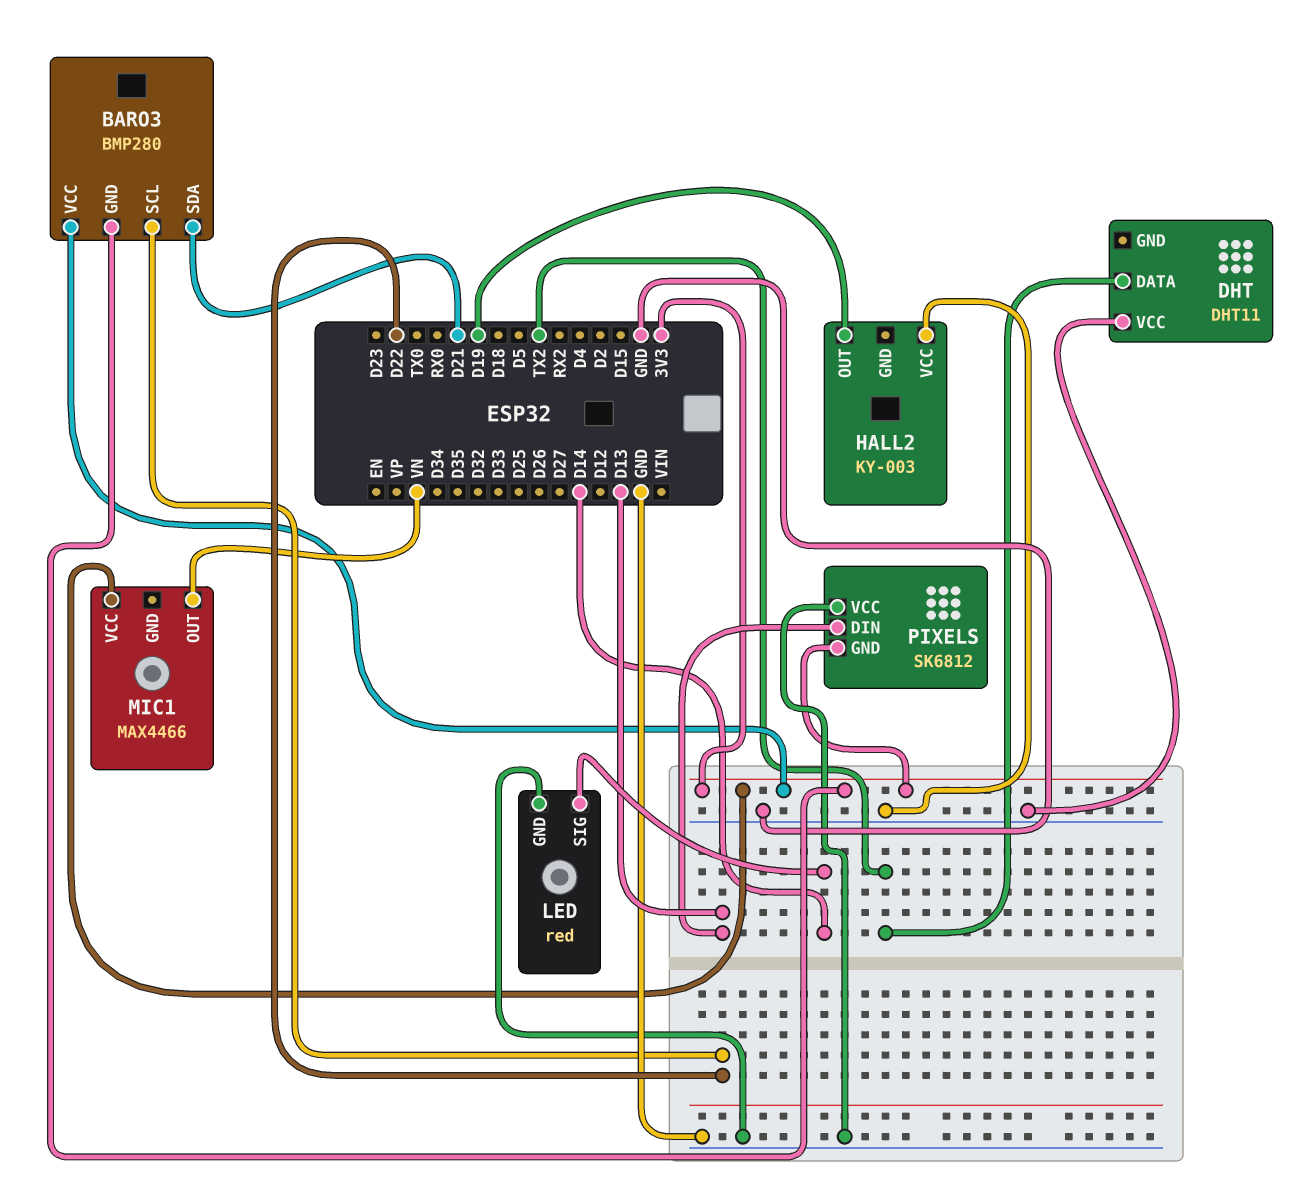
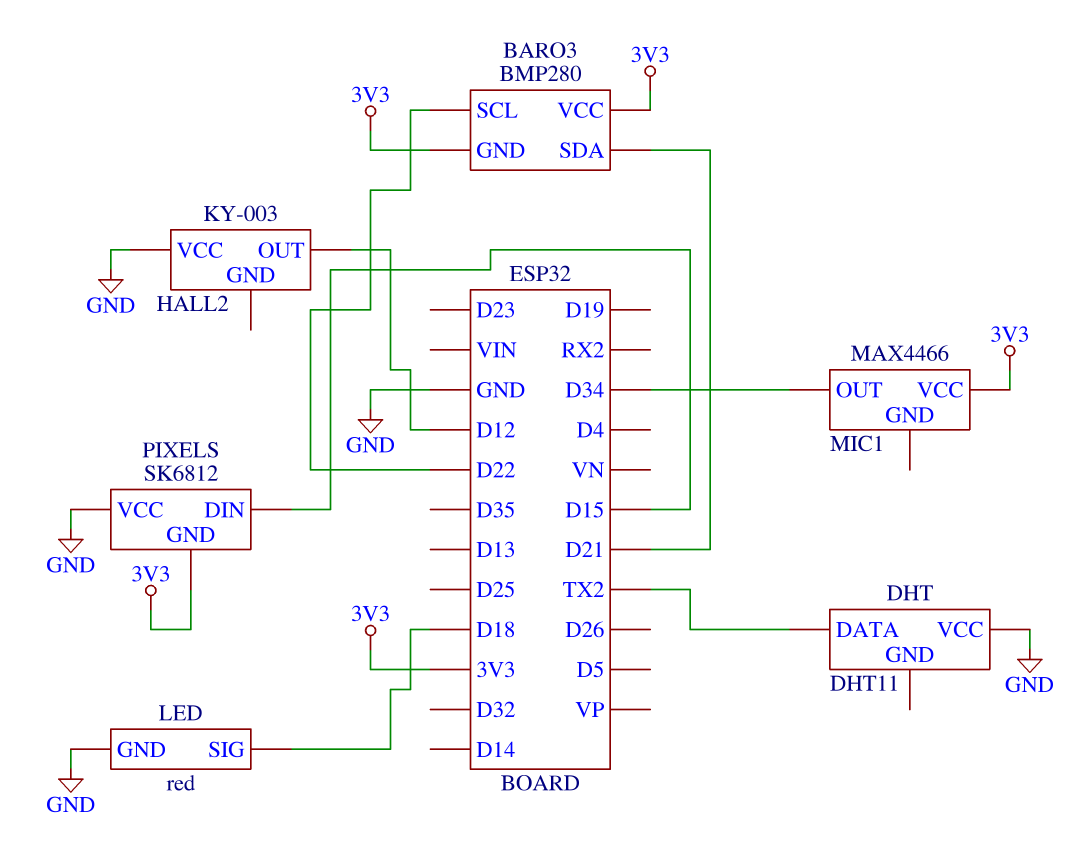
HALL2 pin OUT: D19 -> D12
LED pin SIG: D14 -> D18
MIC1 pin OUT: VN -> D34
PIXELS pin DIN: D13 -> D15

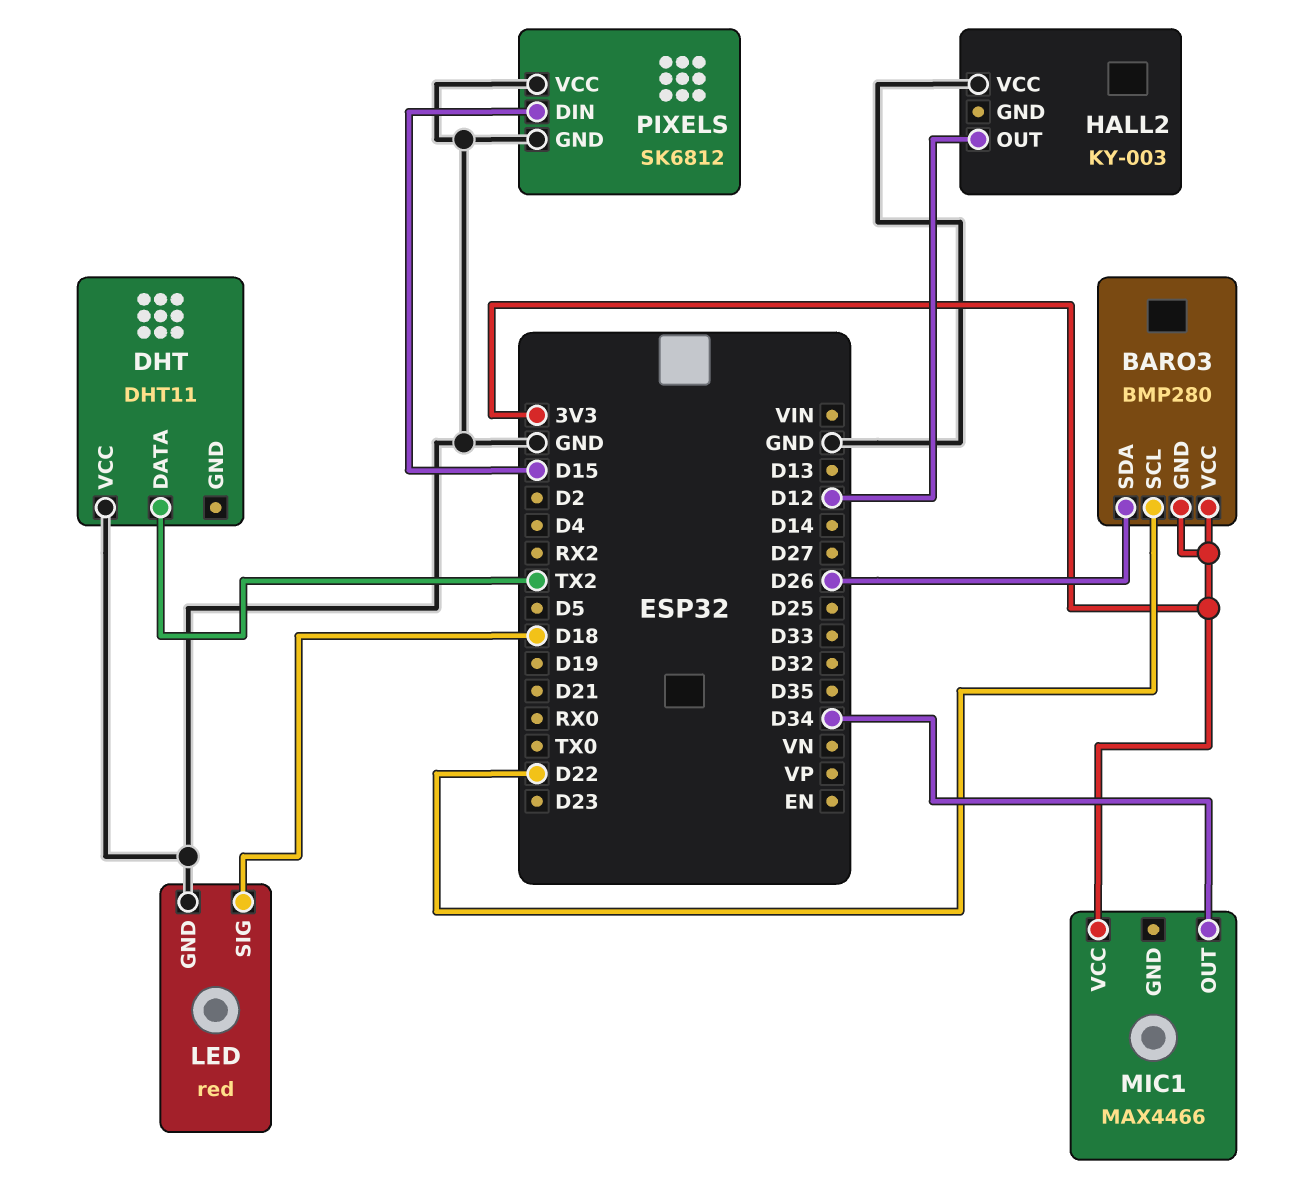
BARO3 pin SDA: D21 -> D26
PIXELS pin GND: 3V3 -> GND

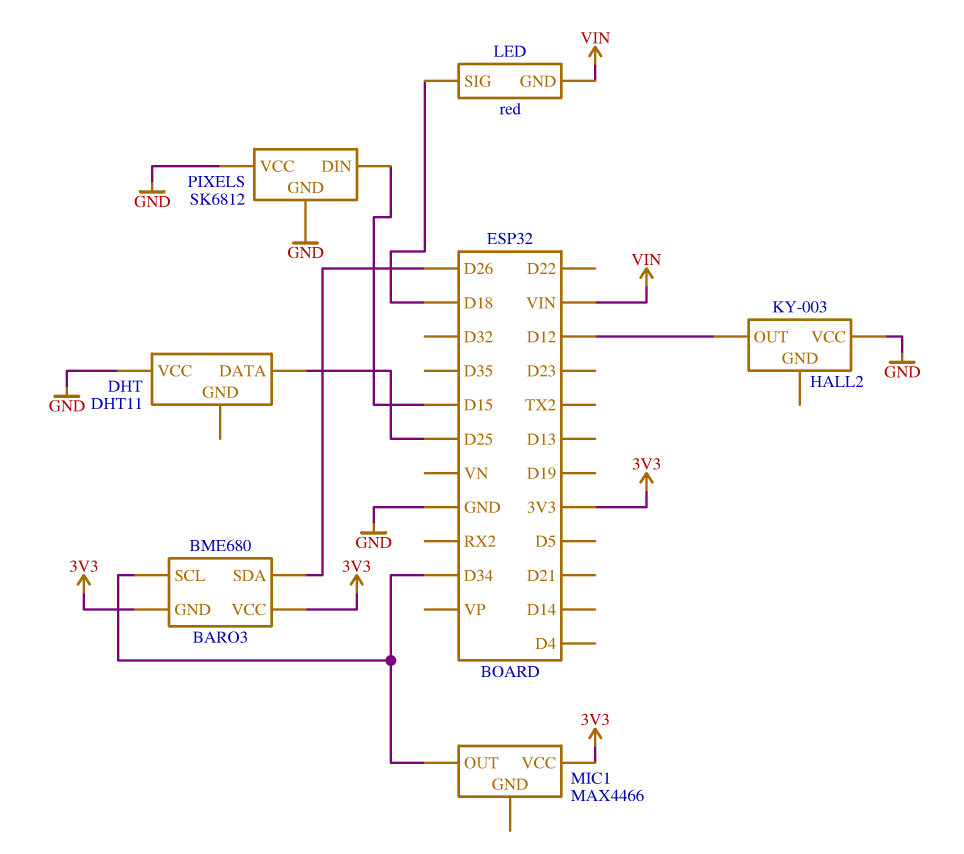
BARO3: BMP280 -> BME680
BARO3 pin SCL: D22 -> D34
DHT pin DATA: TX2 -> D25
LED pin GND: GND -> VIN

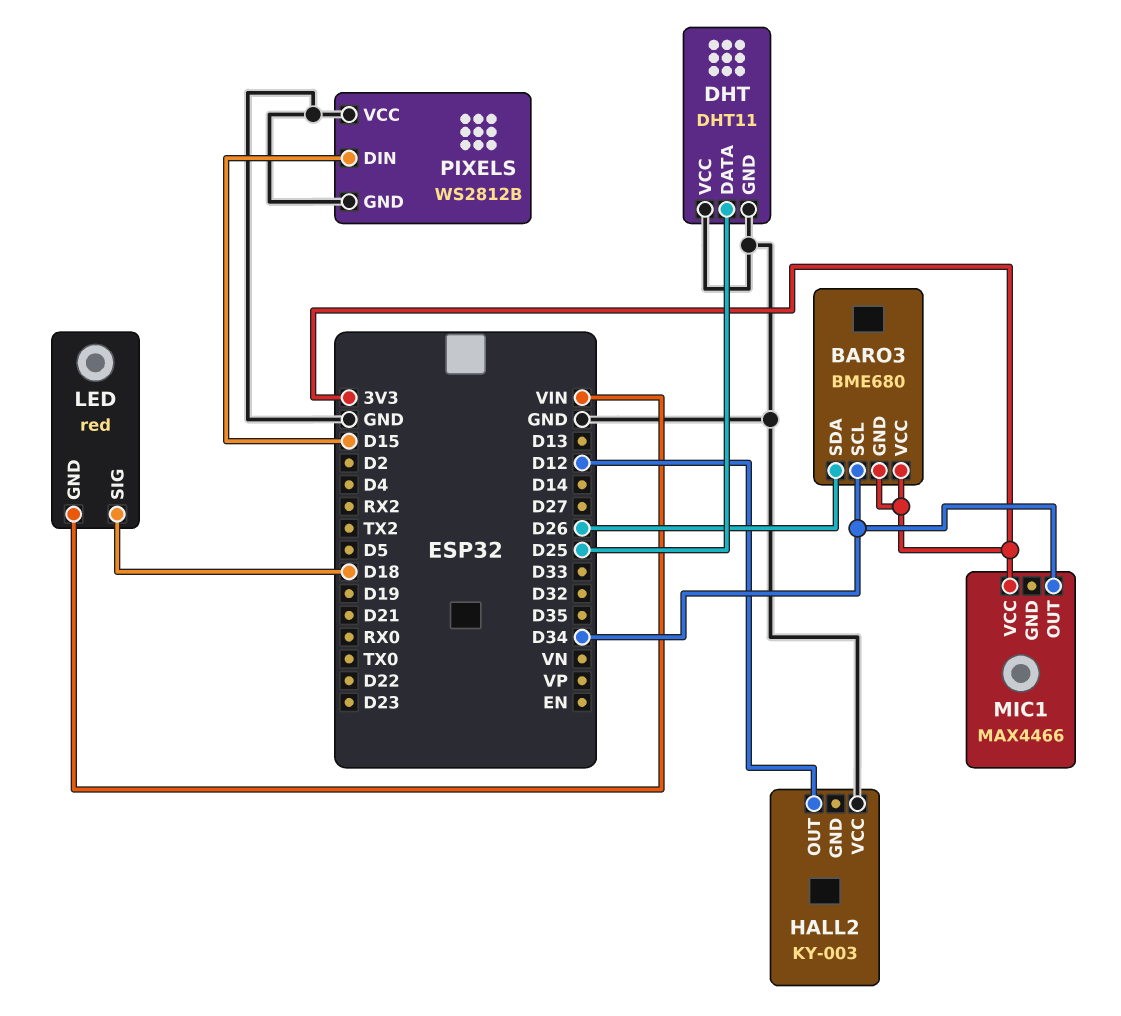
DHT pin GND: none -> GND
PIXELS: SK6812 -> WS2812B

